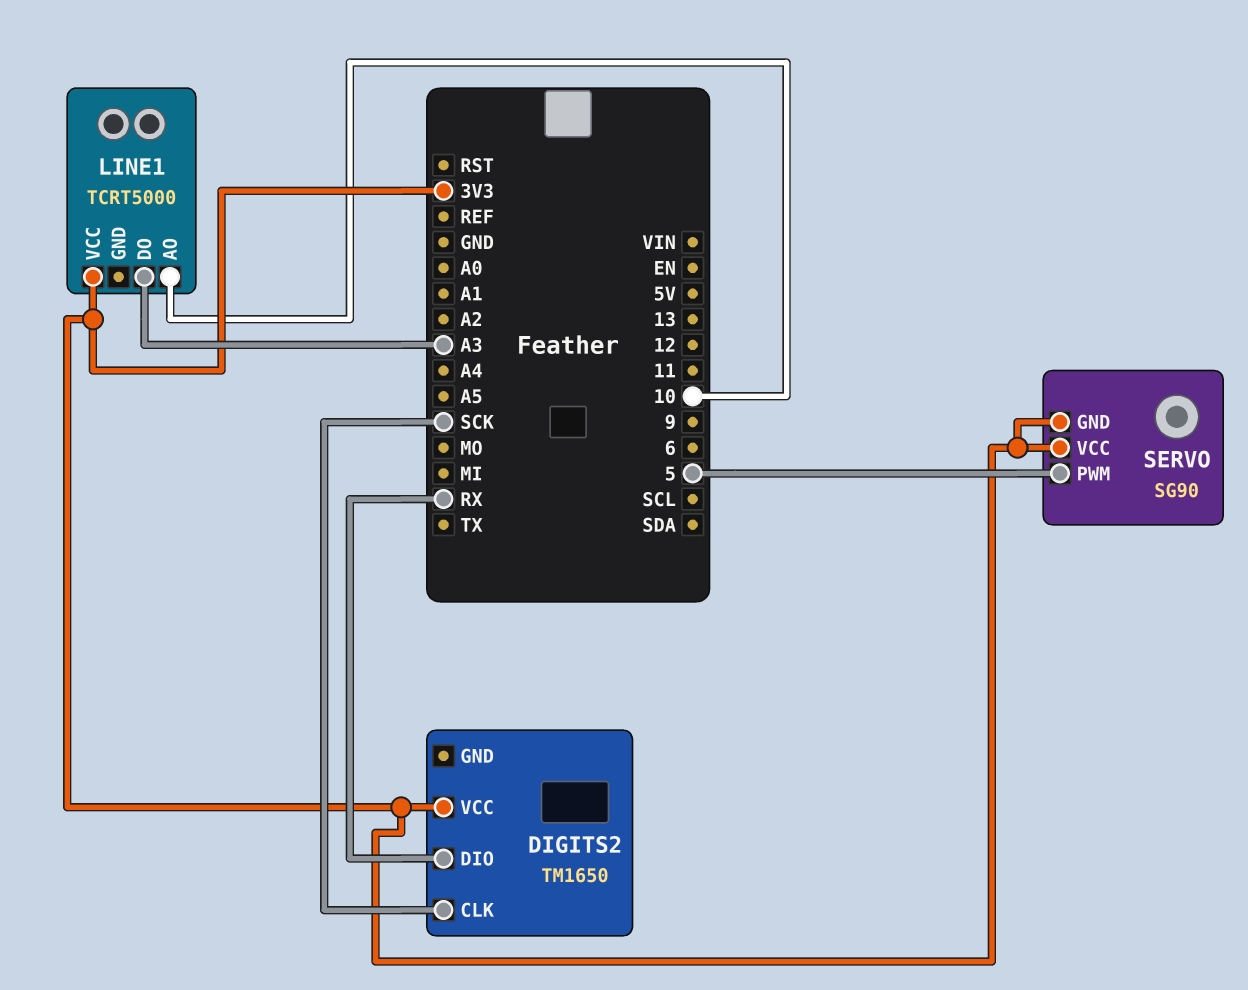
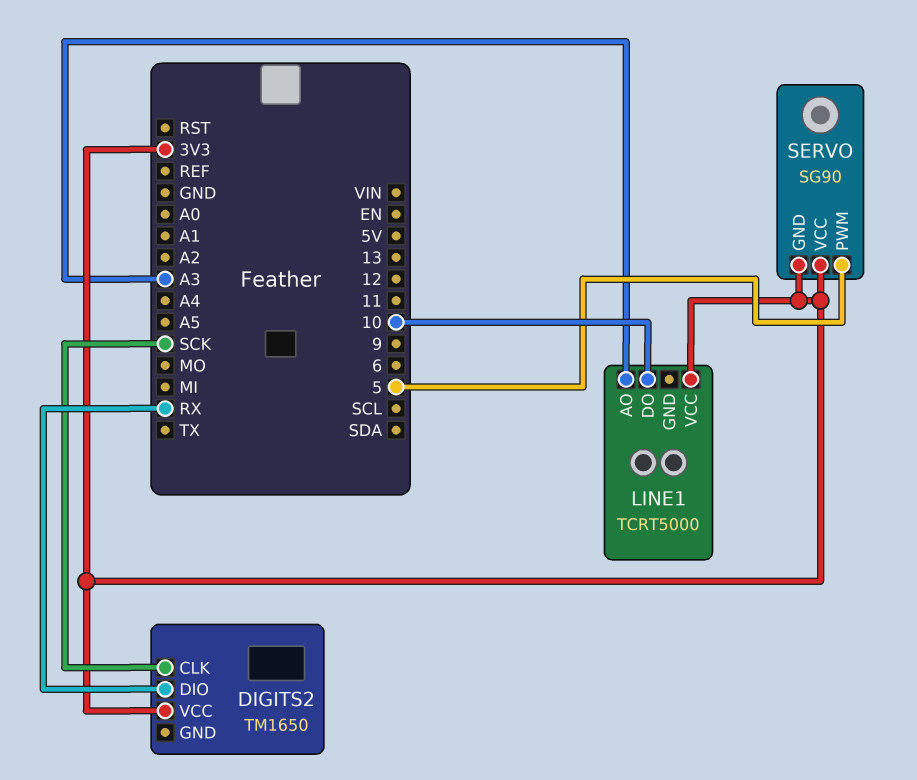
LINE1 pin AO: 10 -> A3
LINE1 pin DO: A3 -> 10

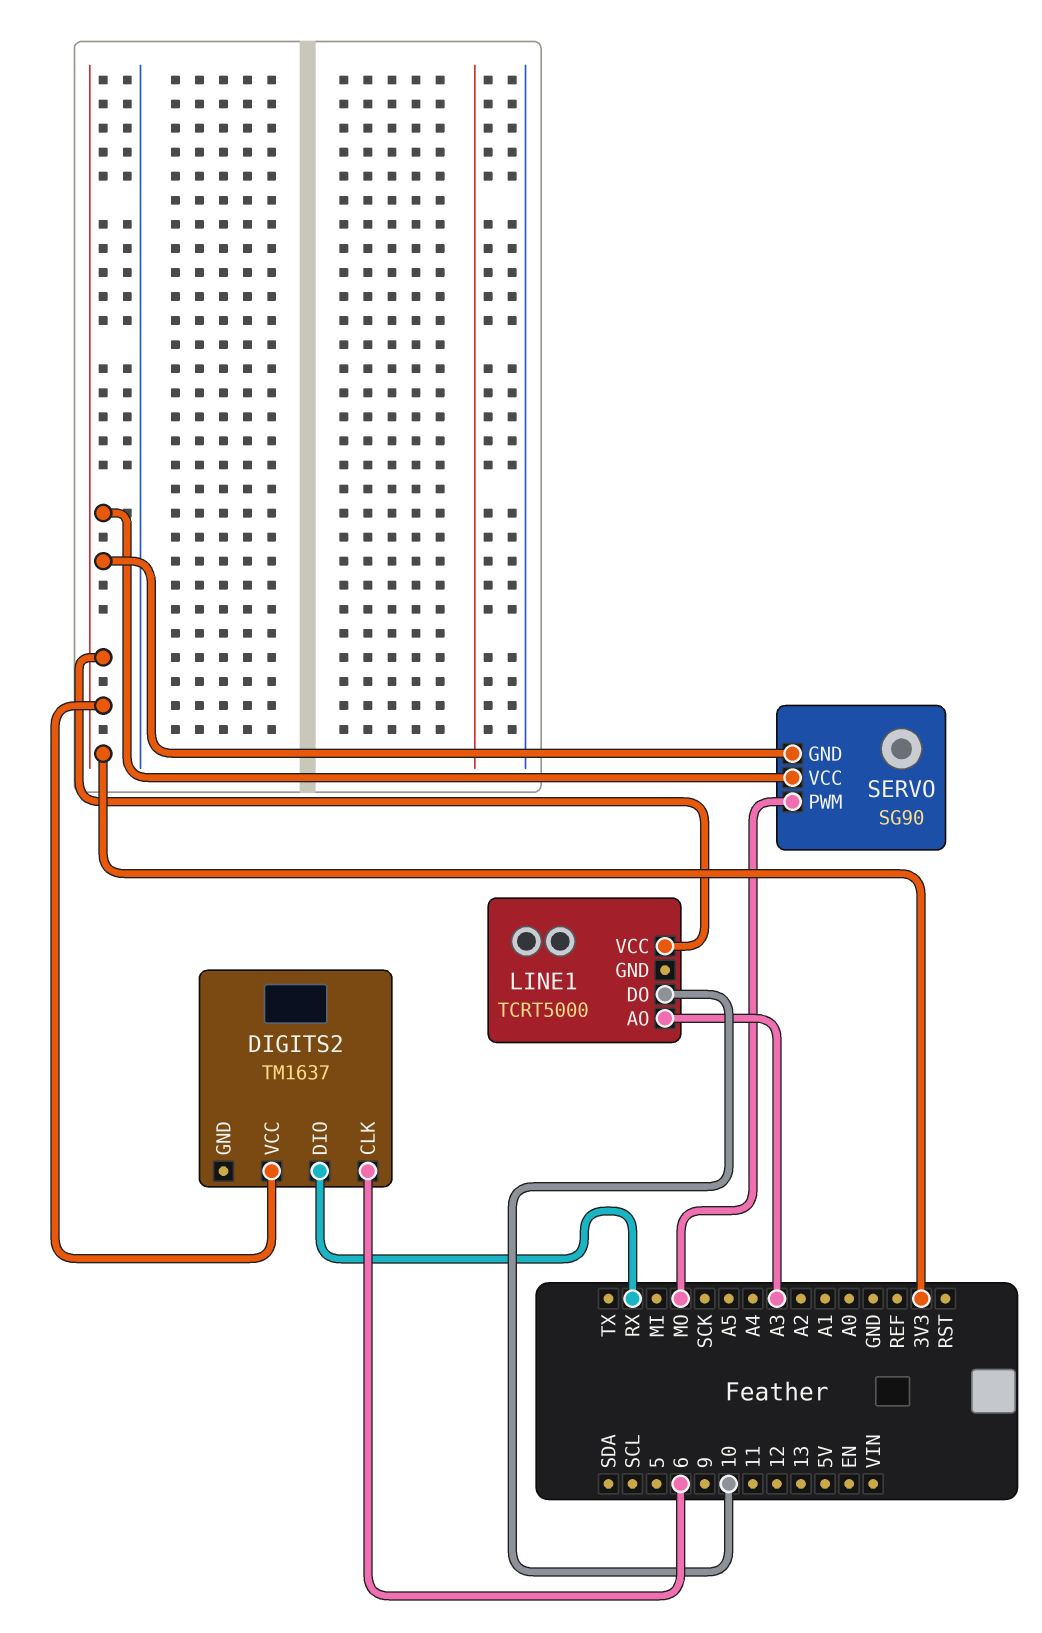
DIGITS2: TM1650 -> TM1637
DIGITS2 pin CLK: SCK -> 6
SERVO pin PWM: 5 -> MO

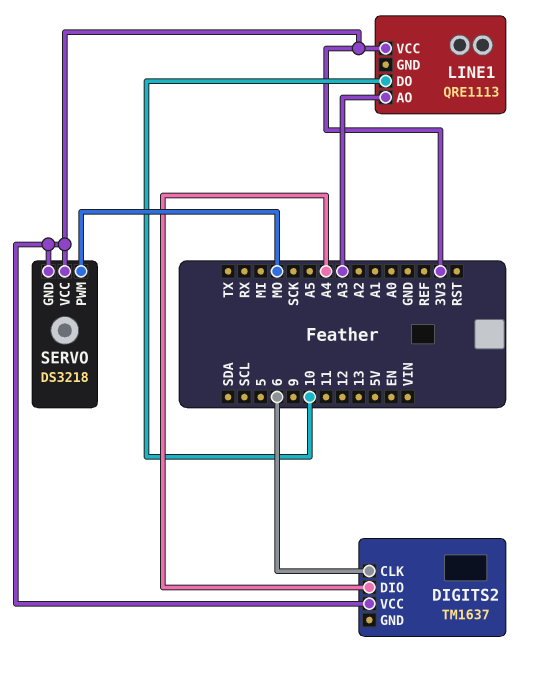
DIGITS2 pin DIO: RX -> A4
LINE1: TCRT5000 -> QRE1113
SERVO: SG90 -> DS3218

